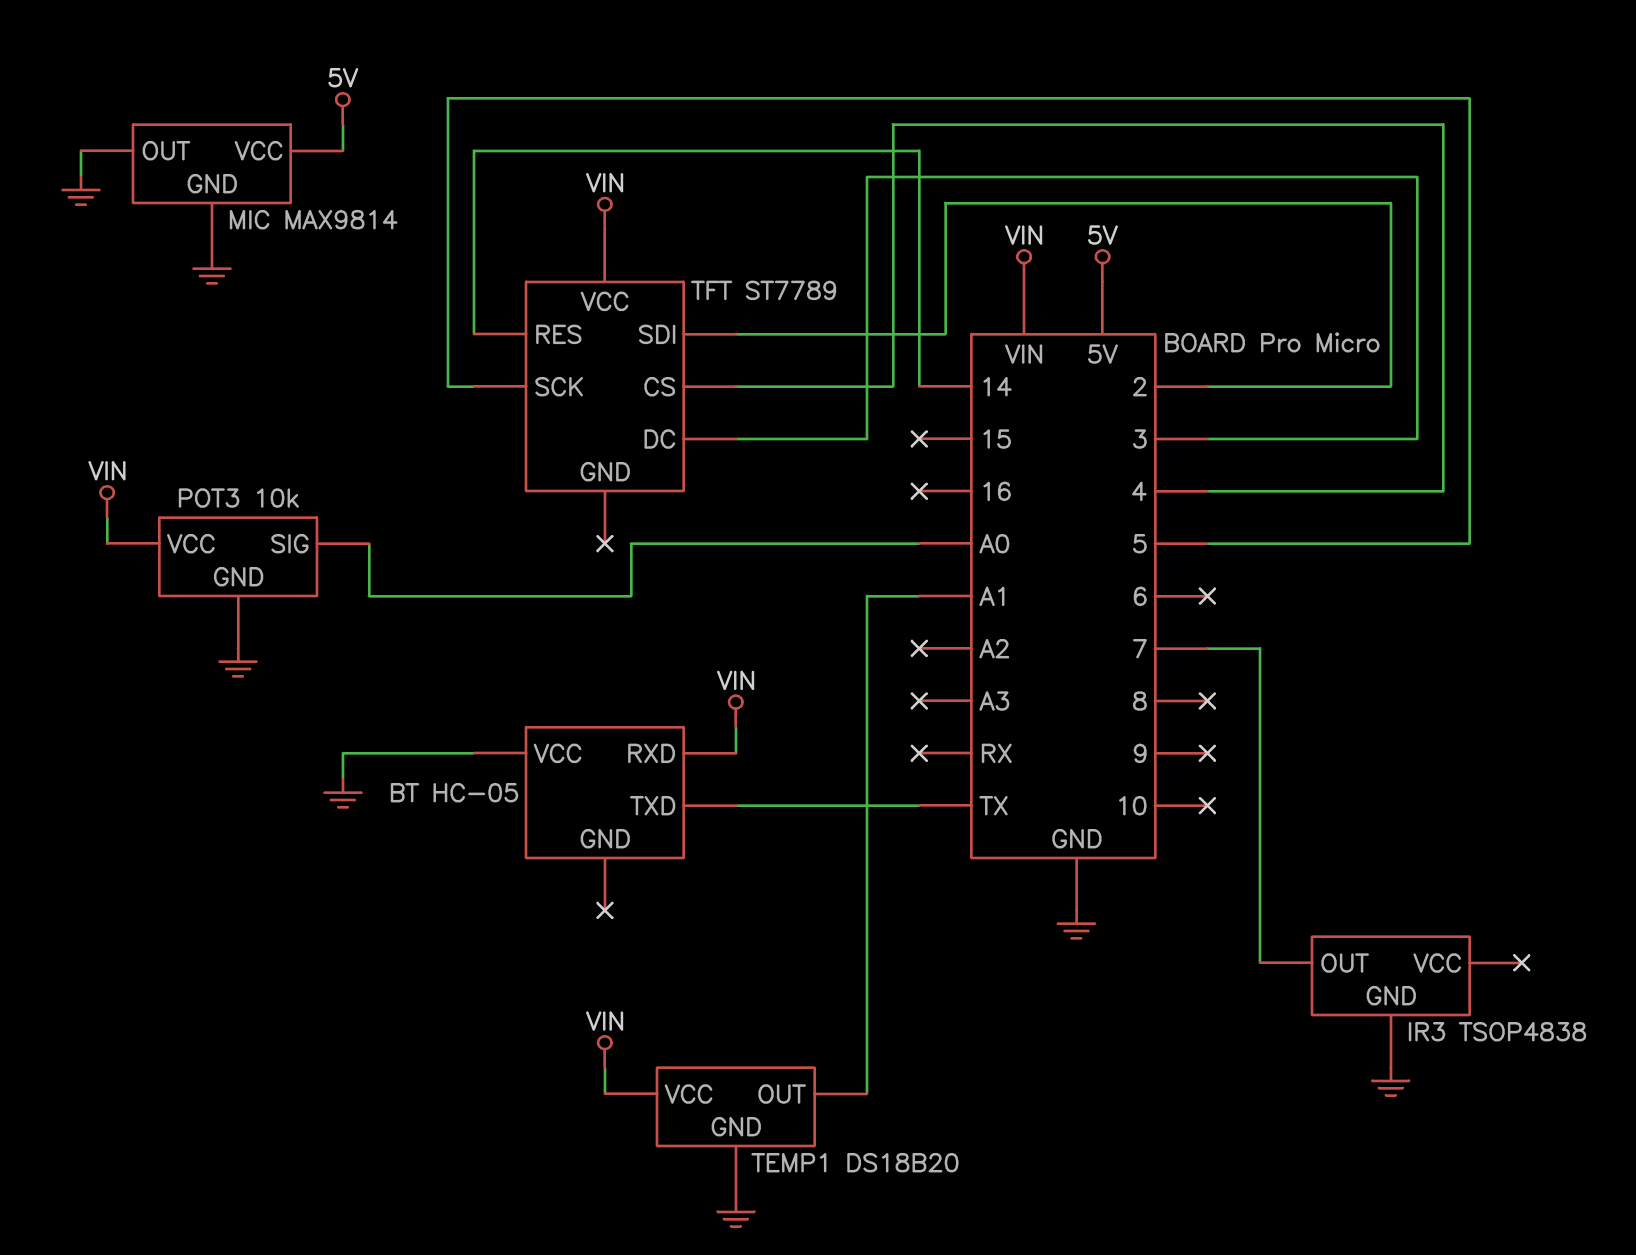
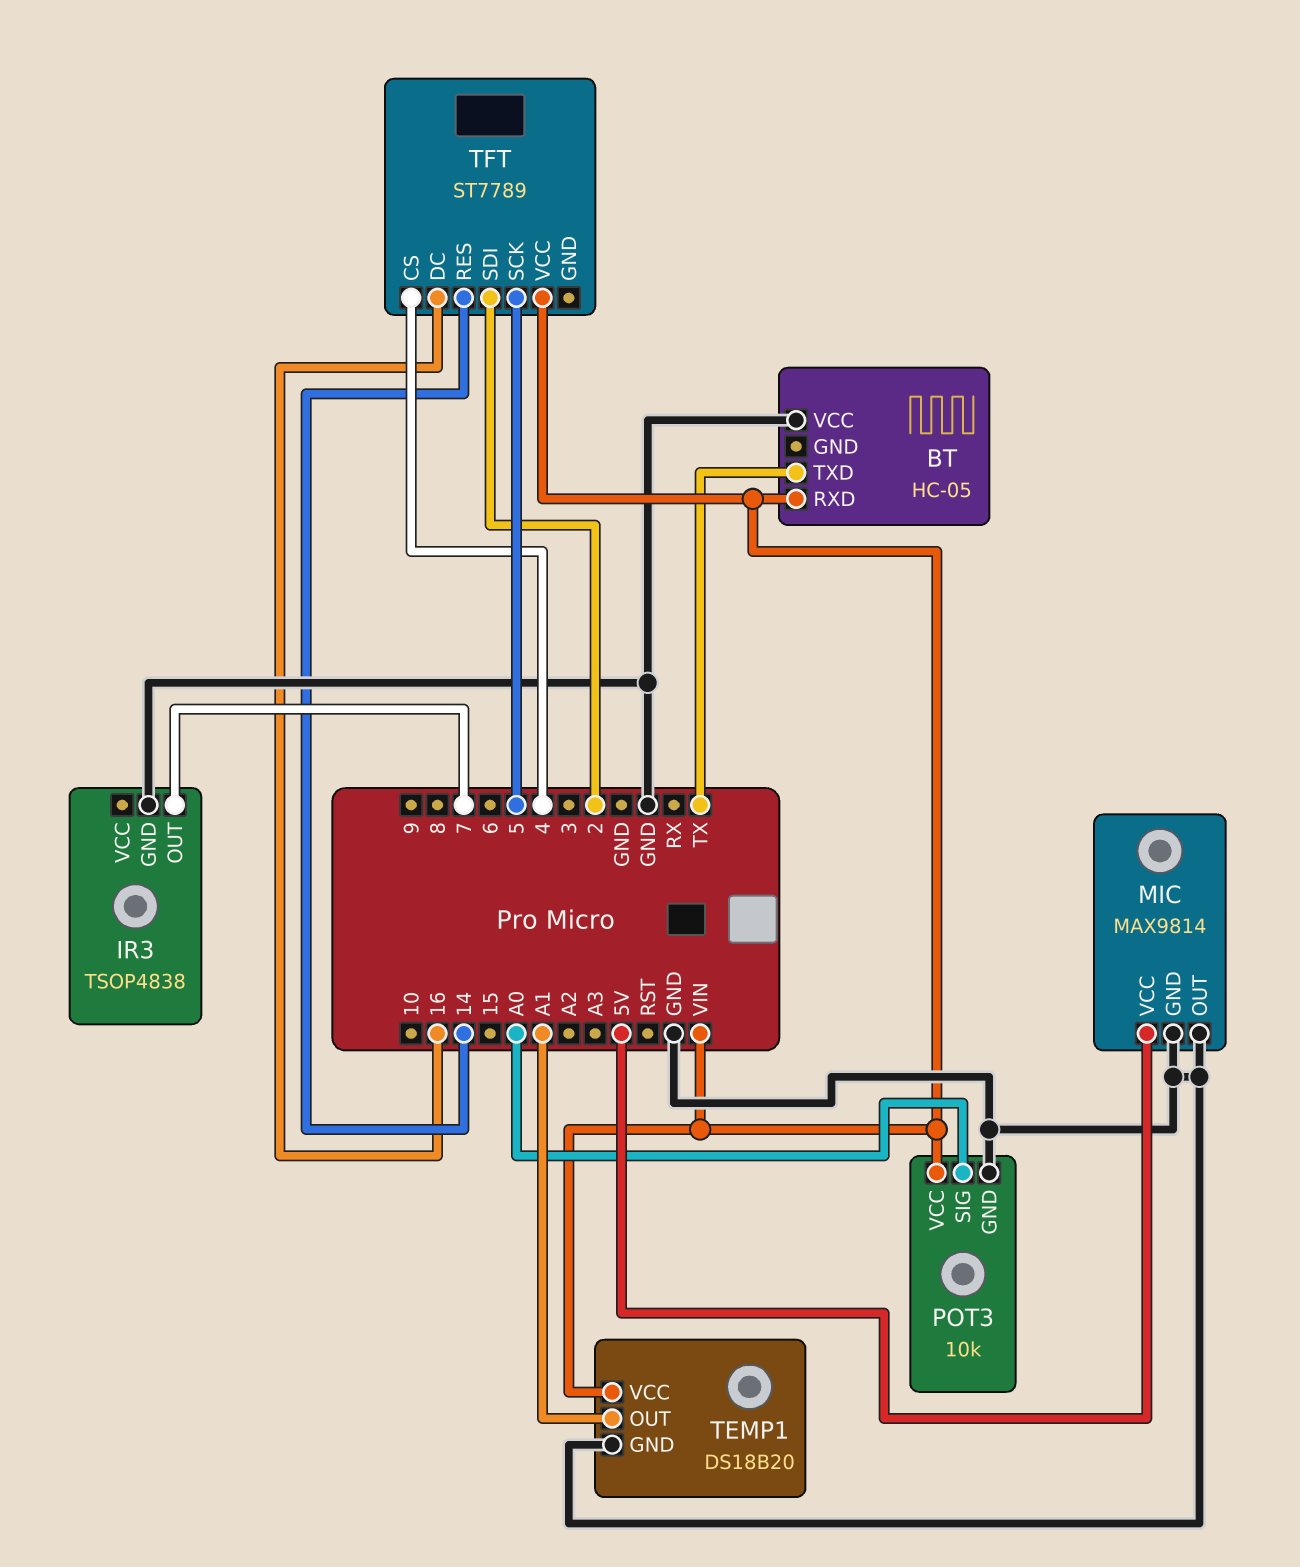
TFT pin DC: 3 -> 16

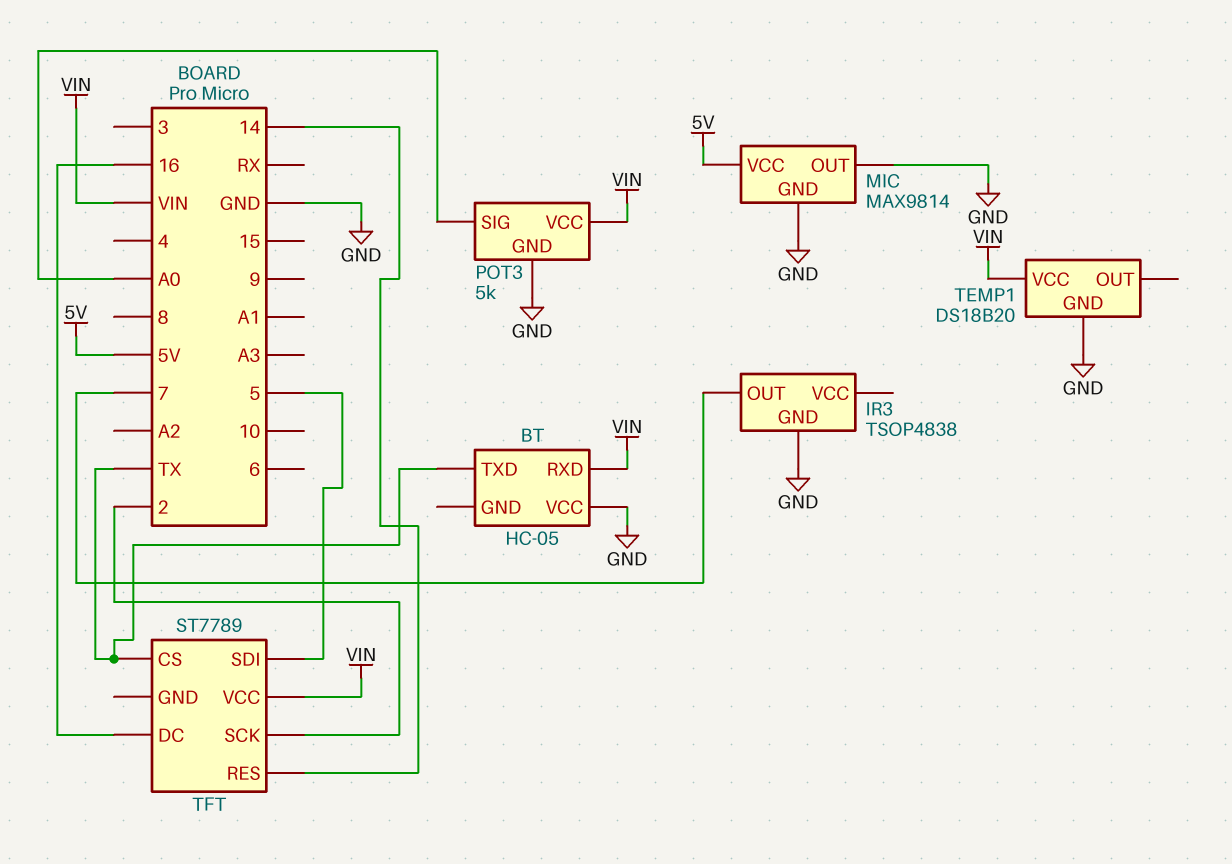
POT3: 10k -> 5k
TEMP1 pin OUT: A1 -> none
TFT pin CS: 4 -> TX
TFT pin SCK: 5 -> 2
TFT pin SDI: 2 -> 5

